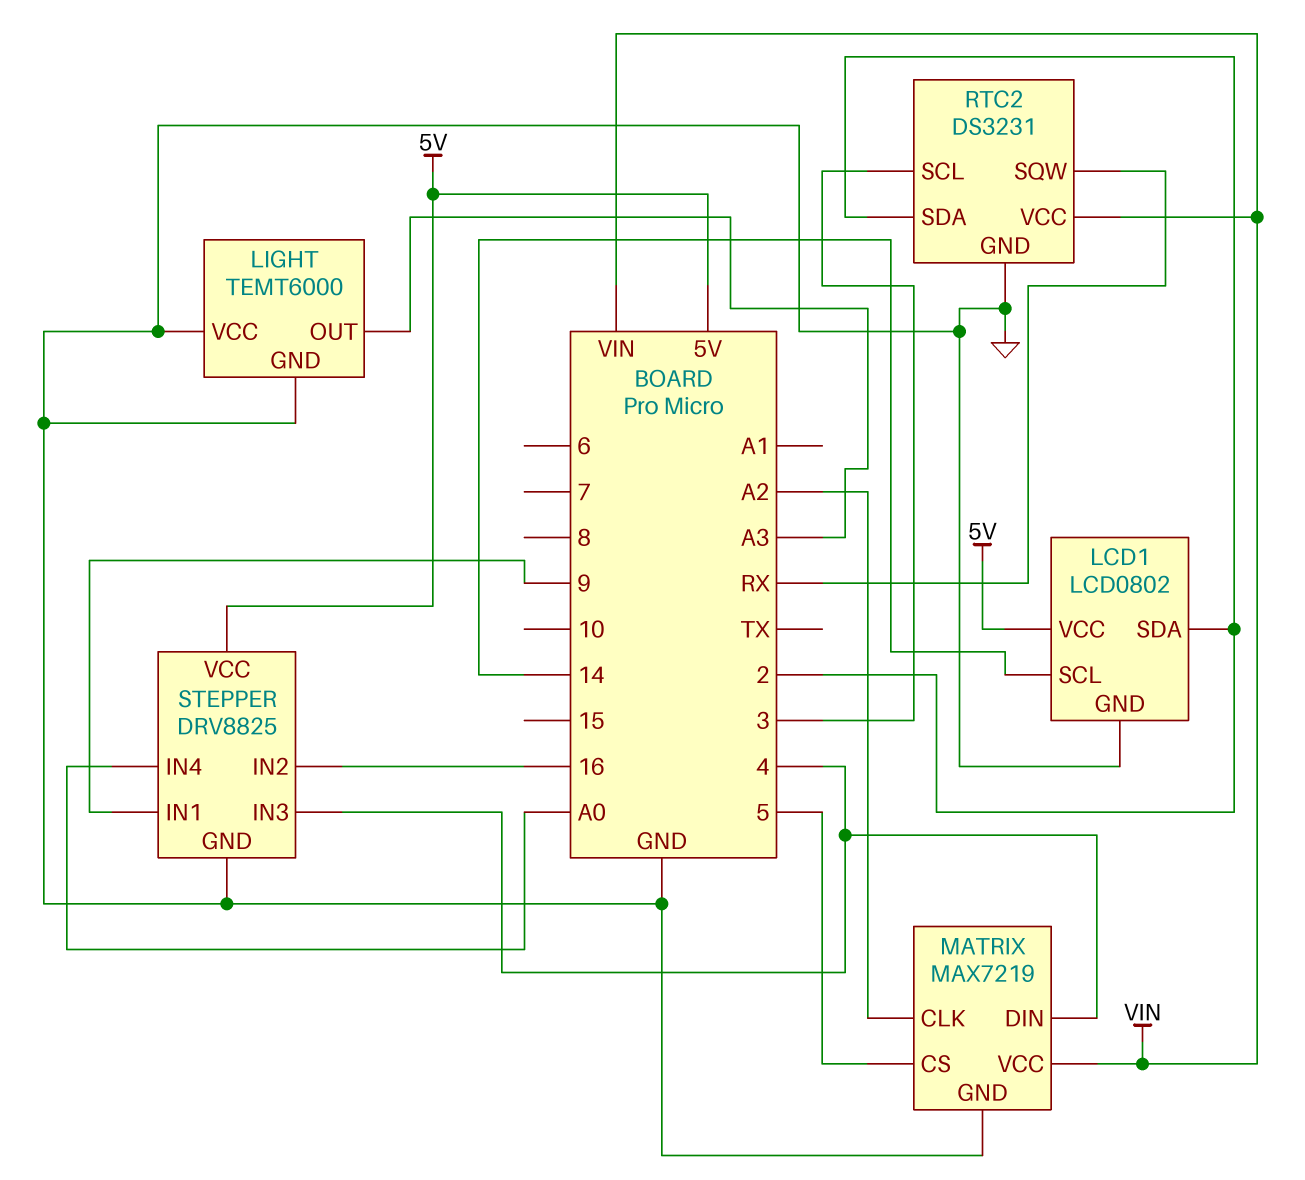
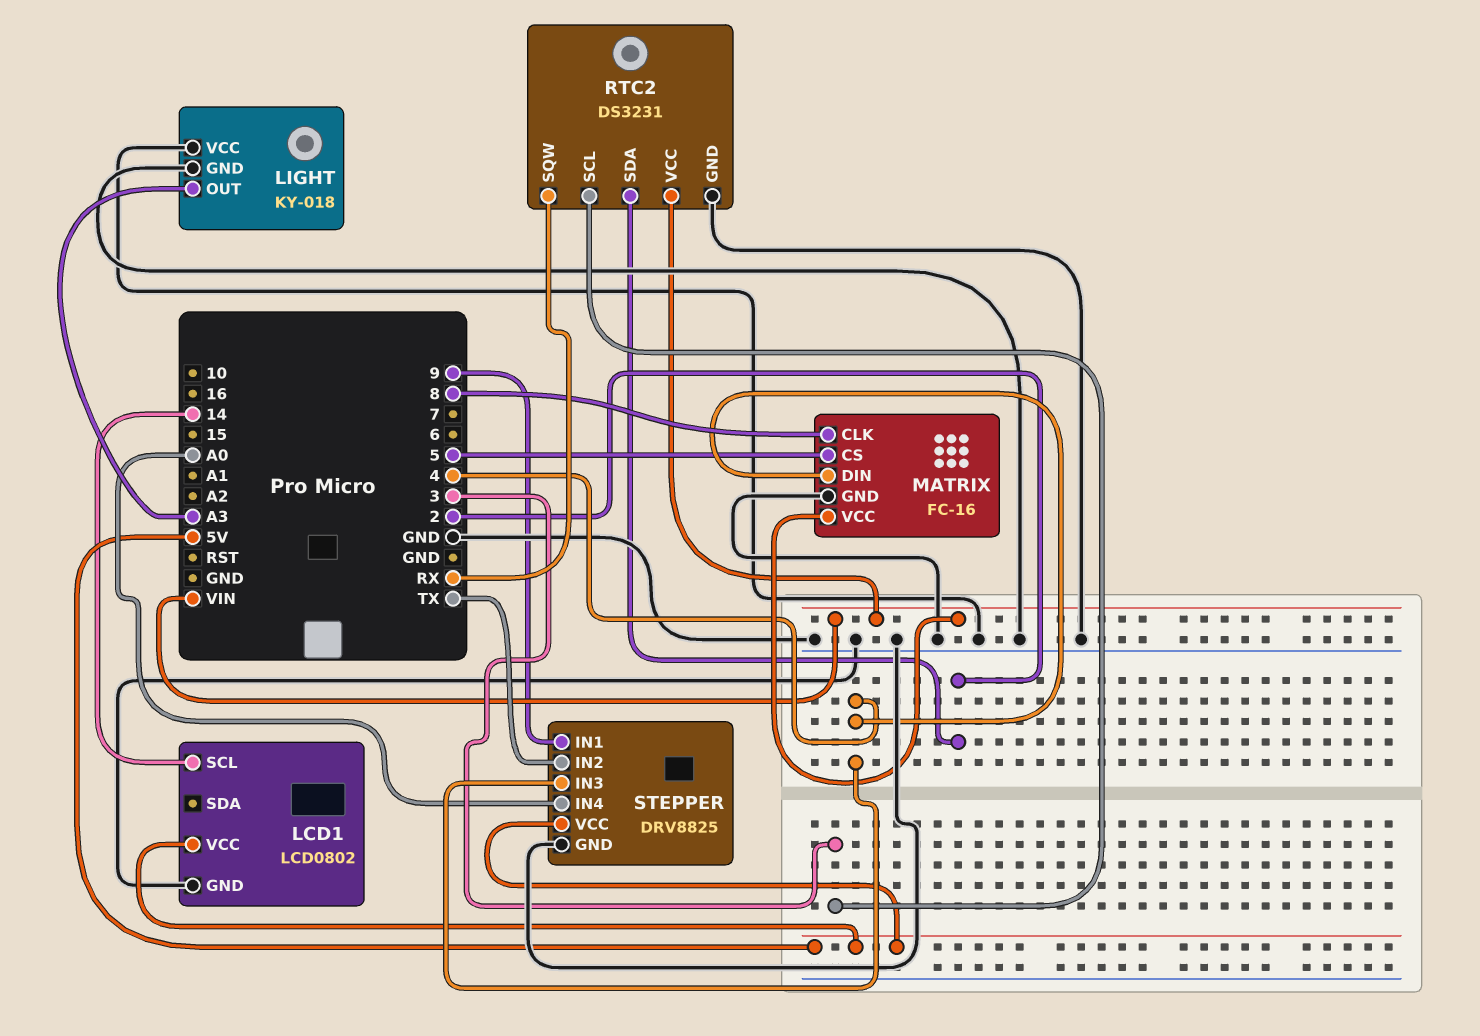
LCD1 pin SDA: 2 -> none
LIGHT: TEMT6000 -> KY-018
MATRIX: MAX7219 -> FC-16
MATRIX pin CLK: A2 -> 8
STEPPER pin IN2: 16 -> TX

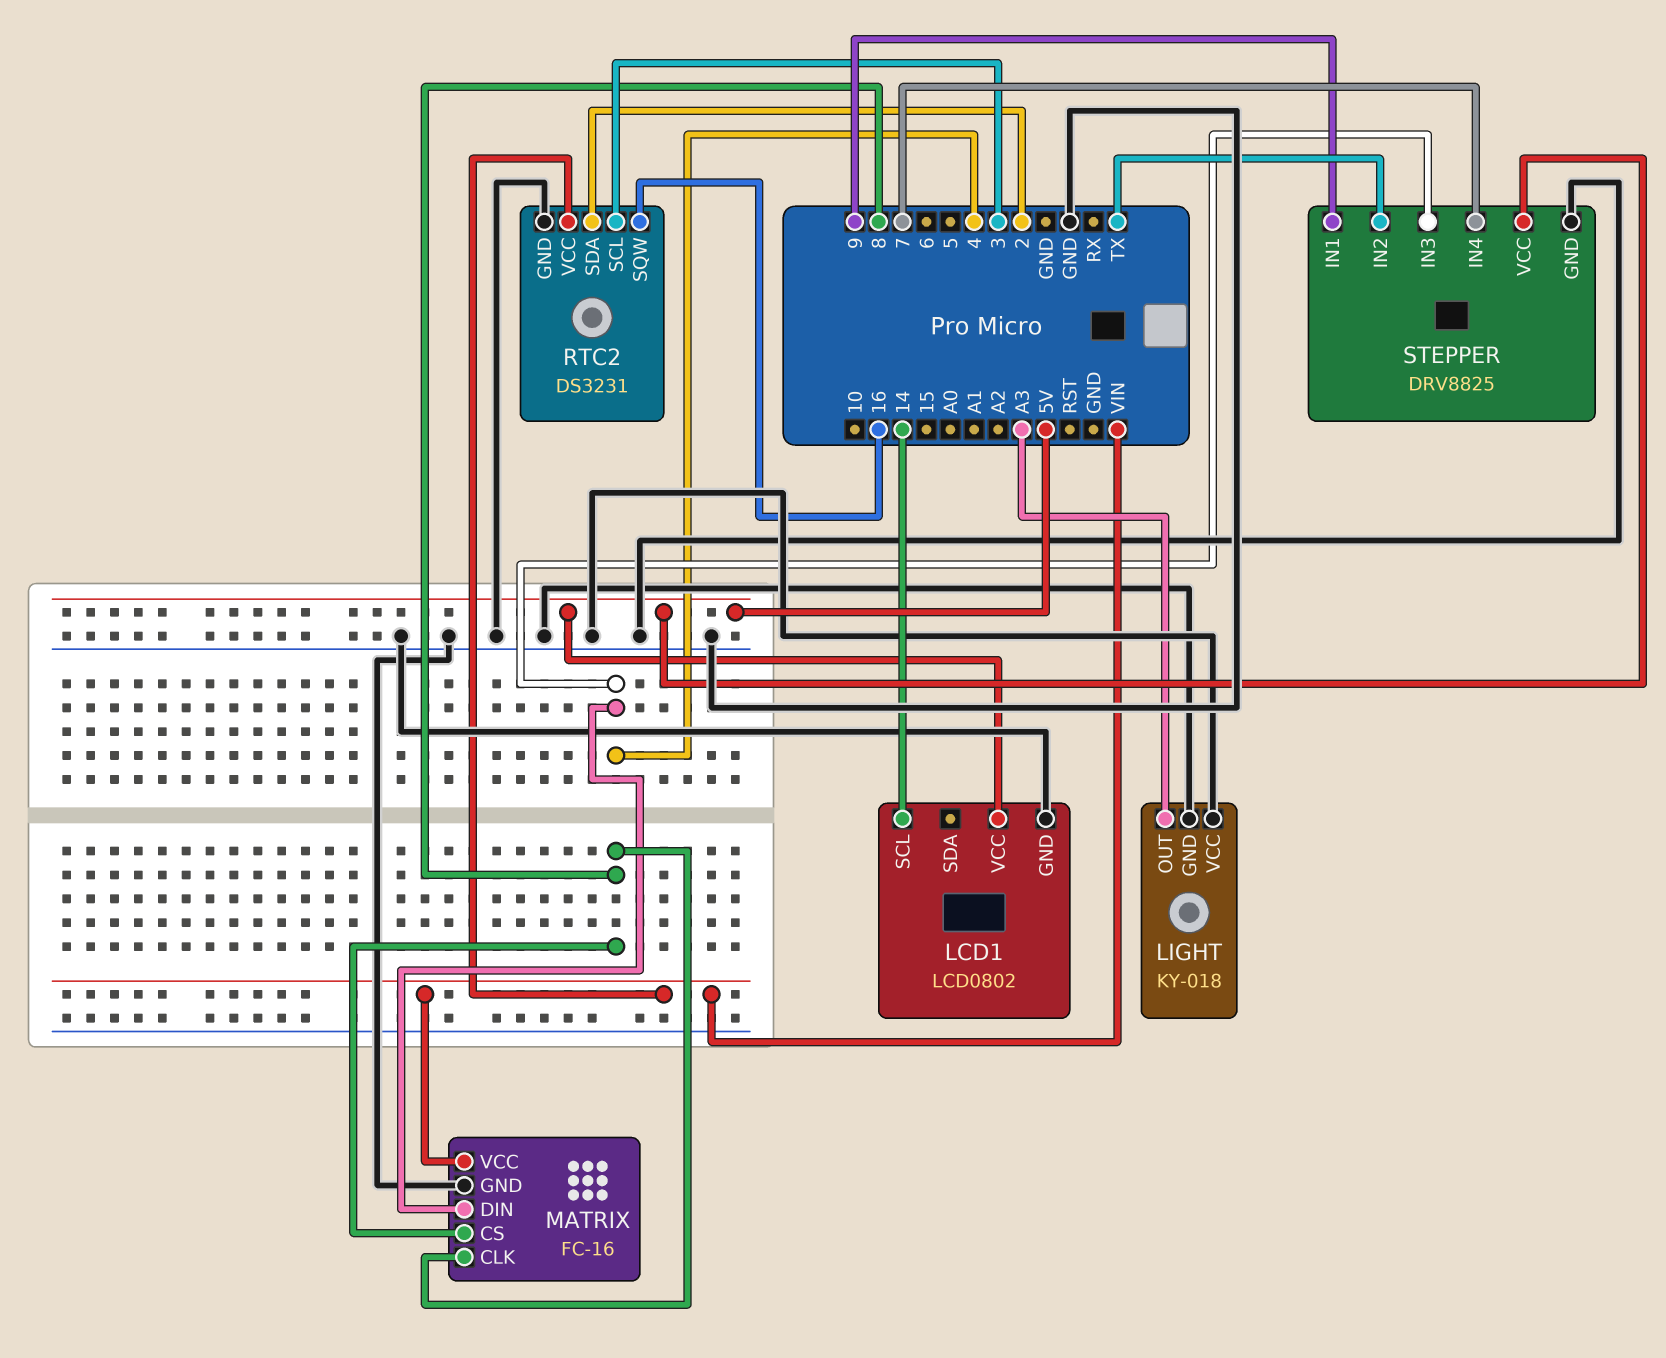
MATRIX pin CS: 5 -> 8
RTC2 pin SQW: RX -> 16
STEPPER pin IN4: A0 -> 7

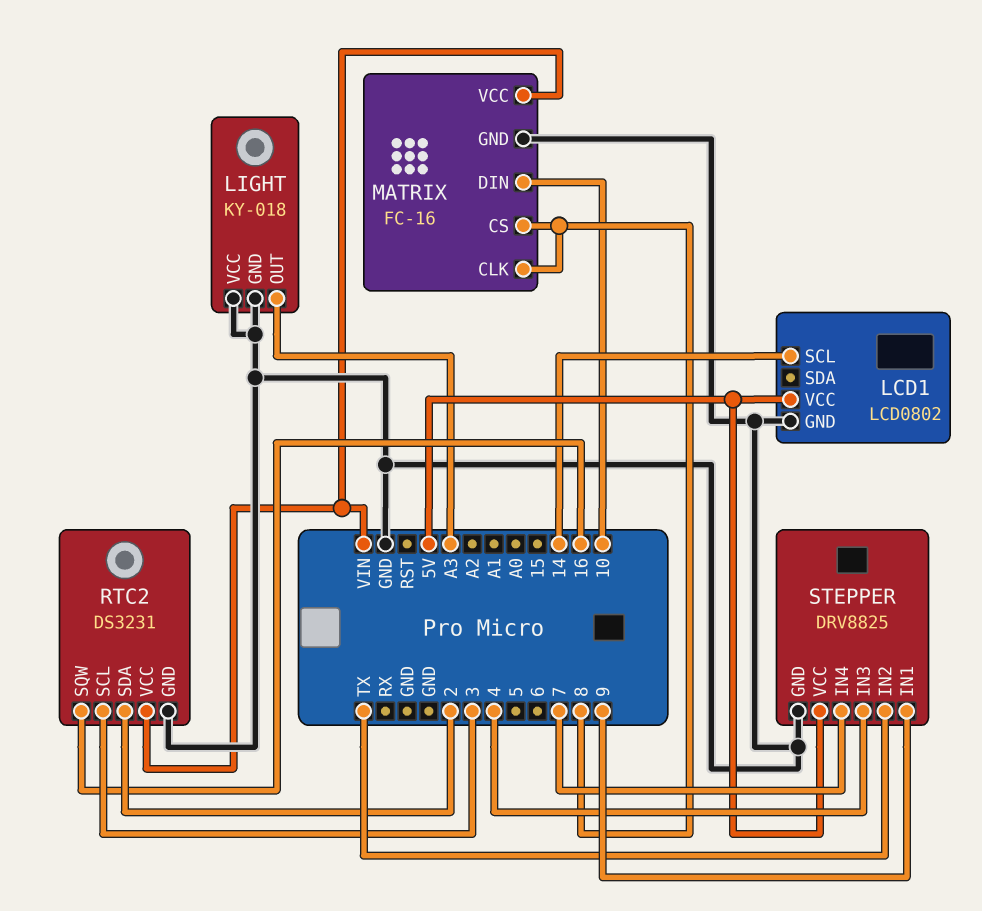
MATRIX pin DIN: 4 -> 10

